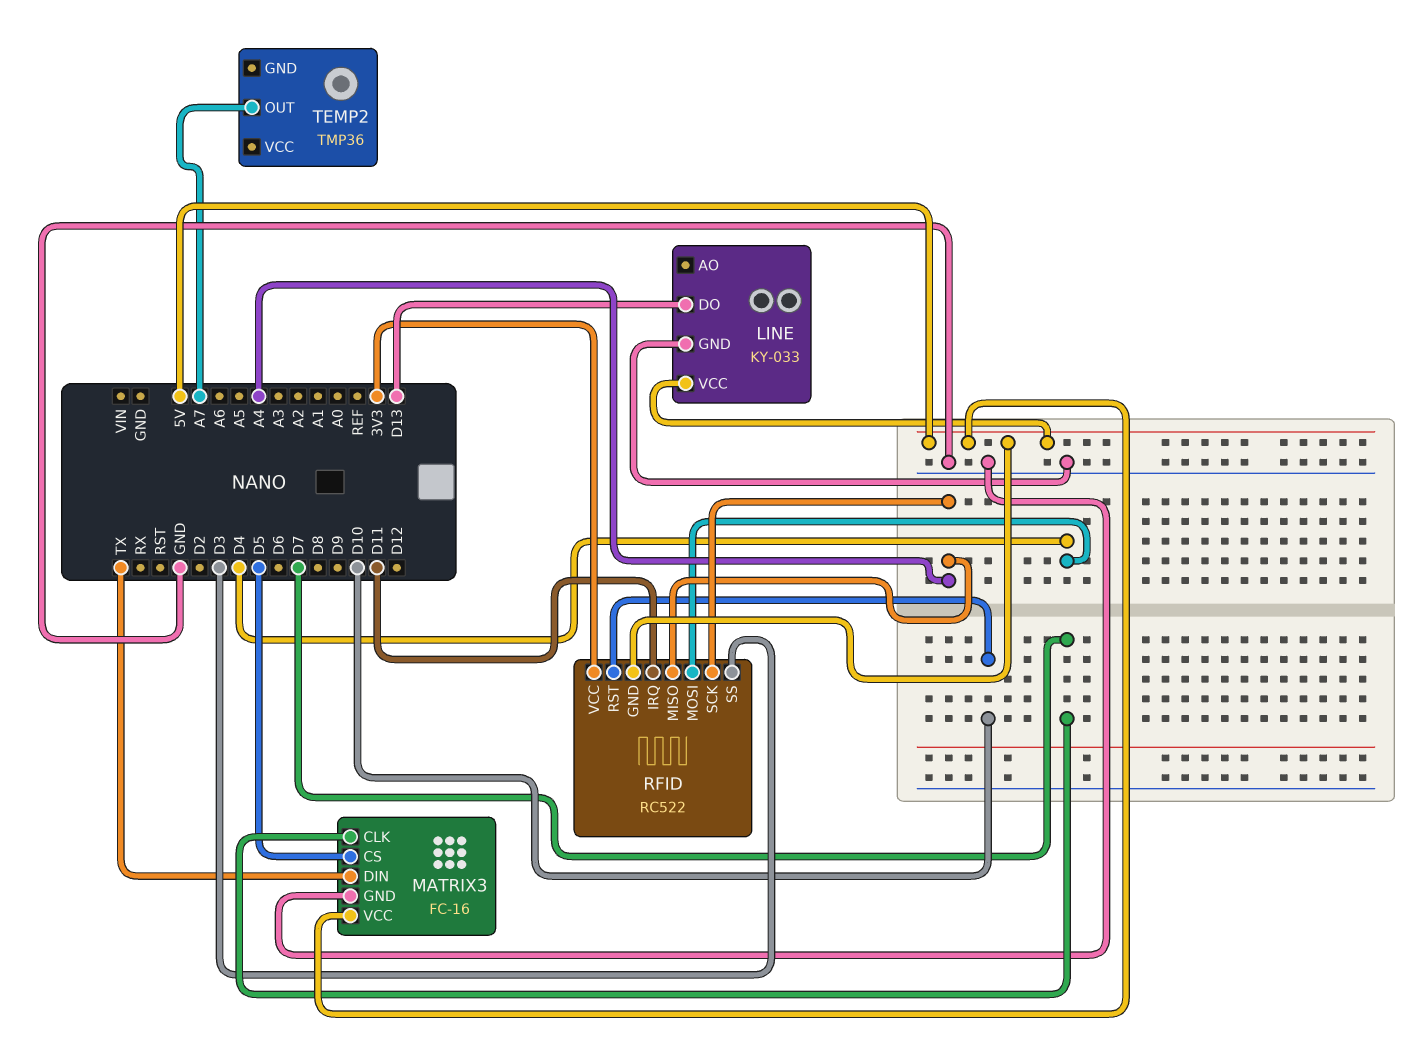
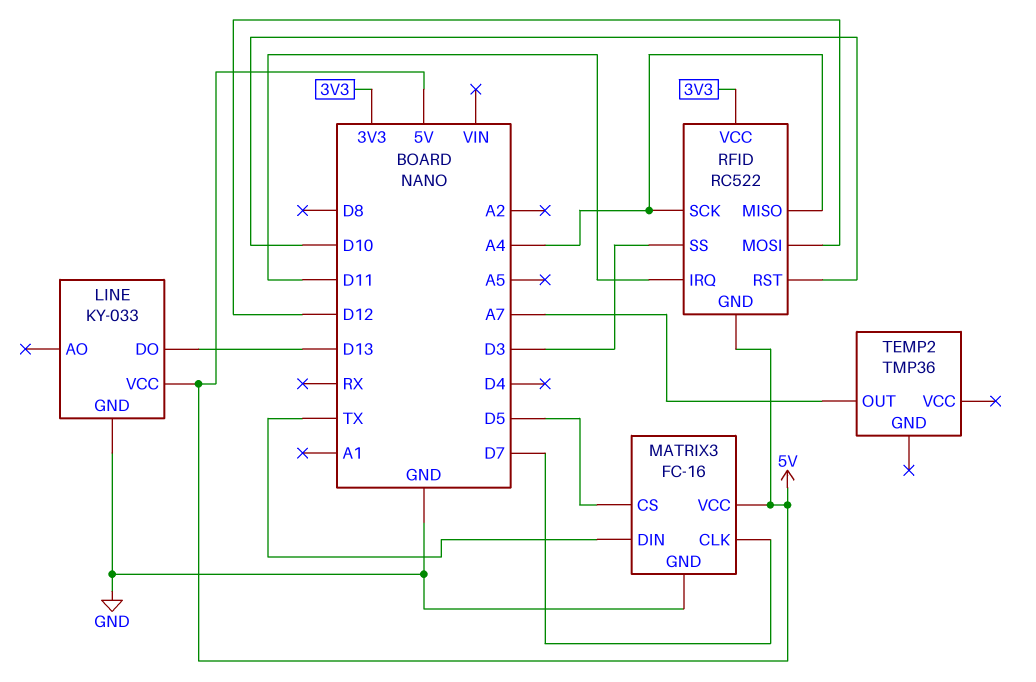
RFID pin MOSI: D4 -> D12

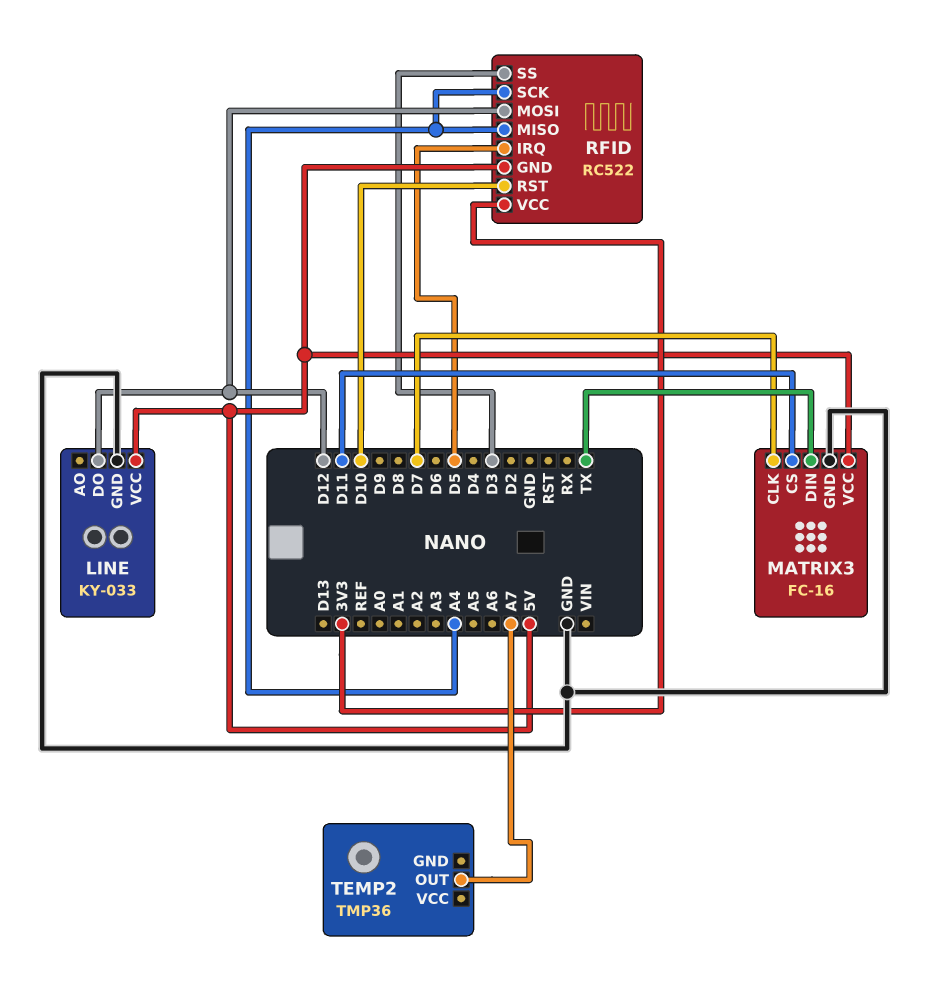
LINE pin DO: D13 -> D12
MATRIX3 pin CS: D5 -> D11
RFID pin IRQ: D11 -> D5

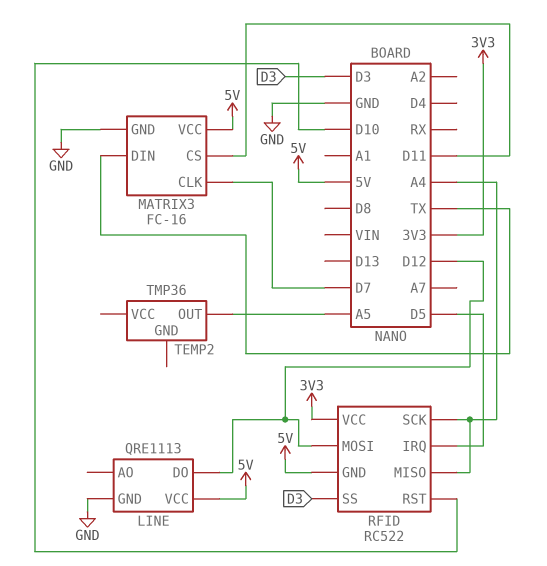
LINE: KY-033 -> QRE1113
TEMP2 pin OUT: A7 -> A5

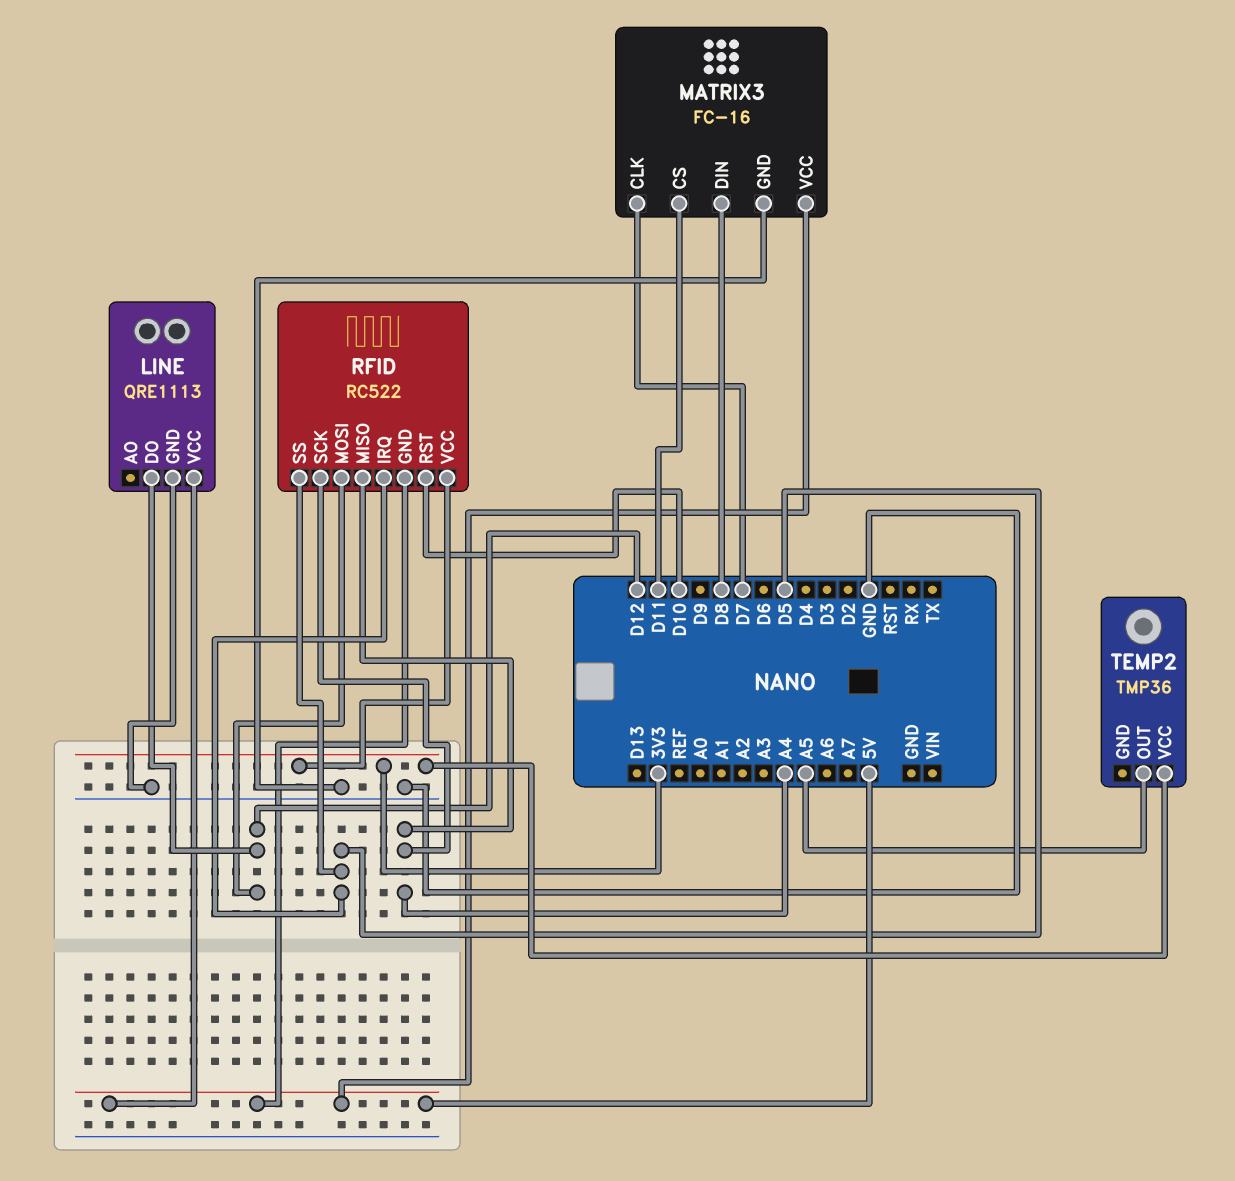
MATRIX3 pin DIN: TX -> D8
RFID pin SS: D3 -> D5
TEMP2 pin VCC: none -> 3V3

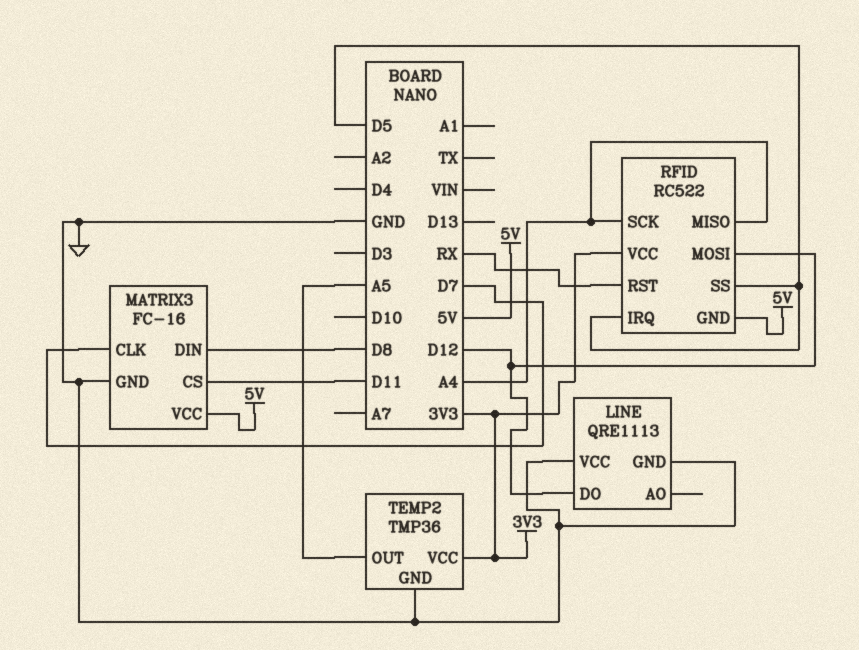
LINE pin VCC: 5V -> GND
RFID pin RST: D10 -> RX
TEMP2 pin GND: none -> GND

